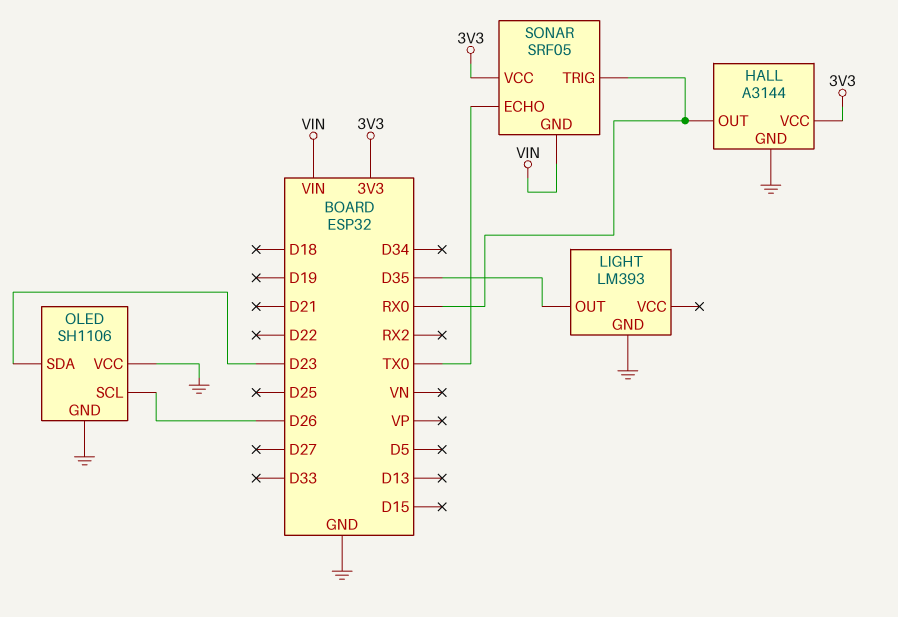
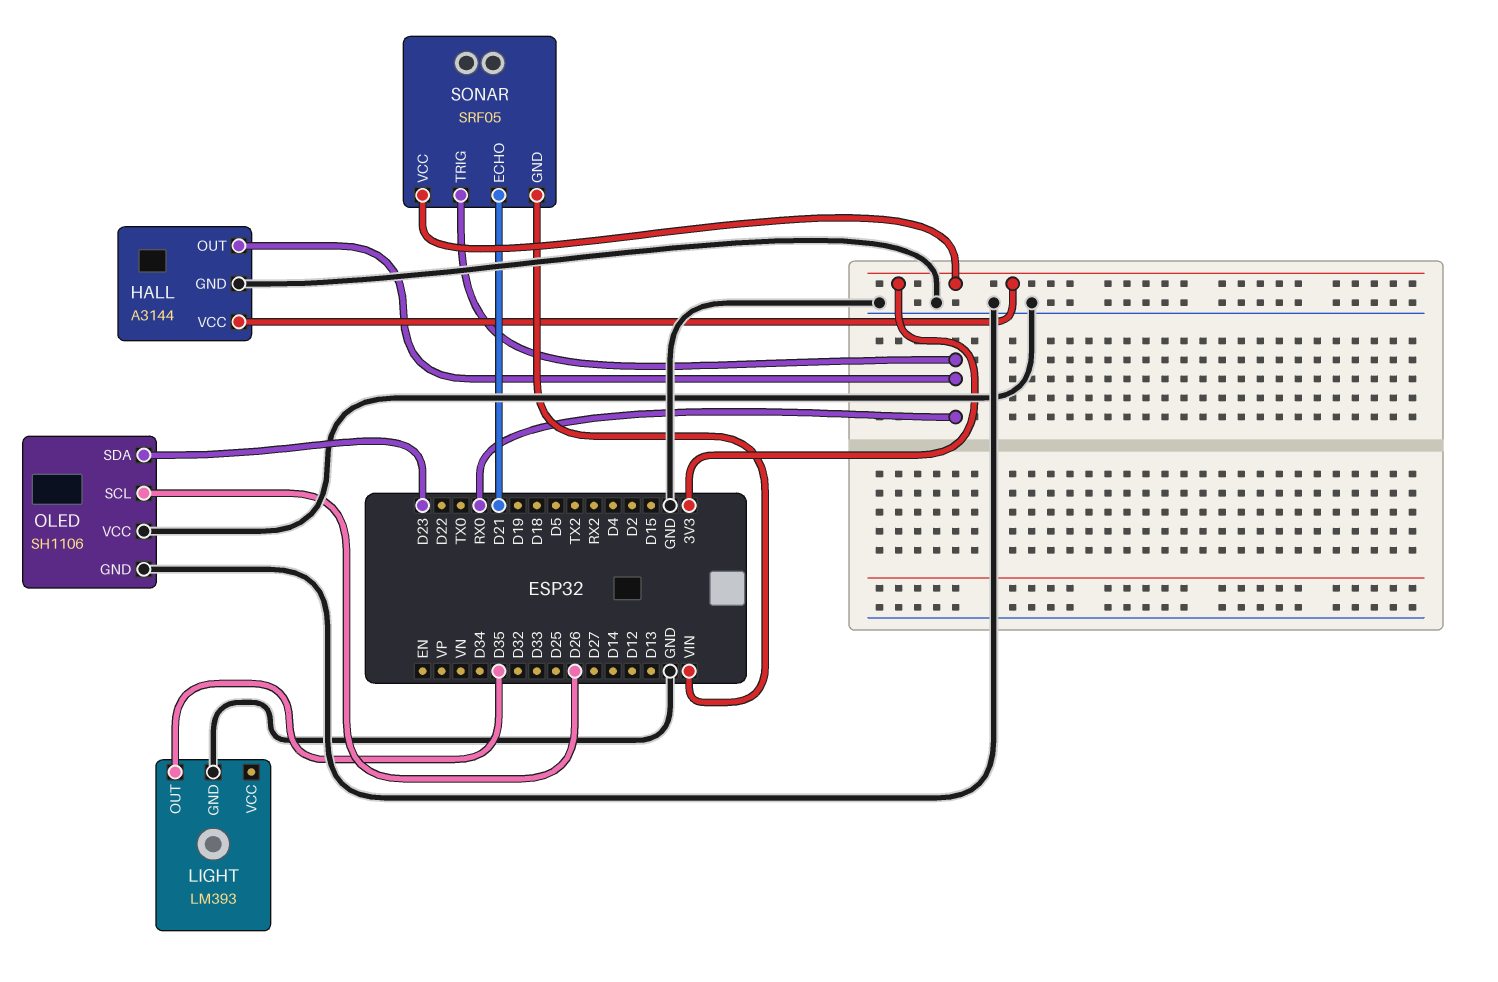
SONAR pin ECHO: TX0 -> D21

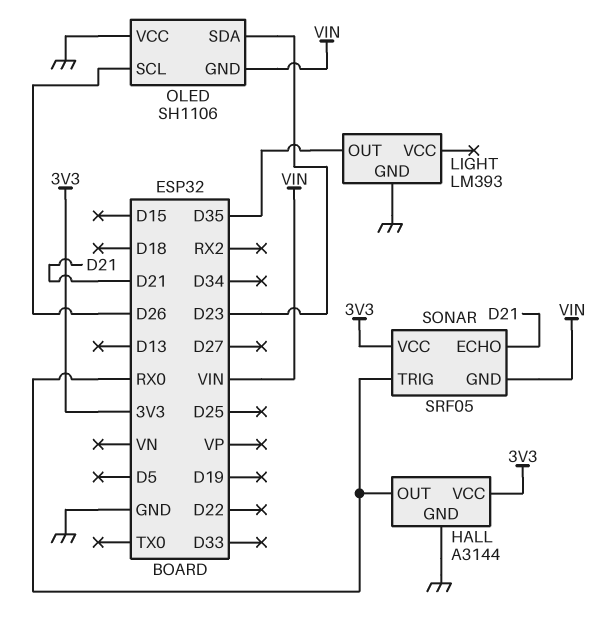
OLED pin GND: GND -> VIN

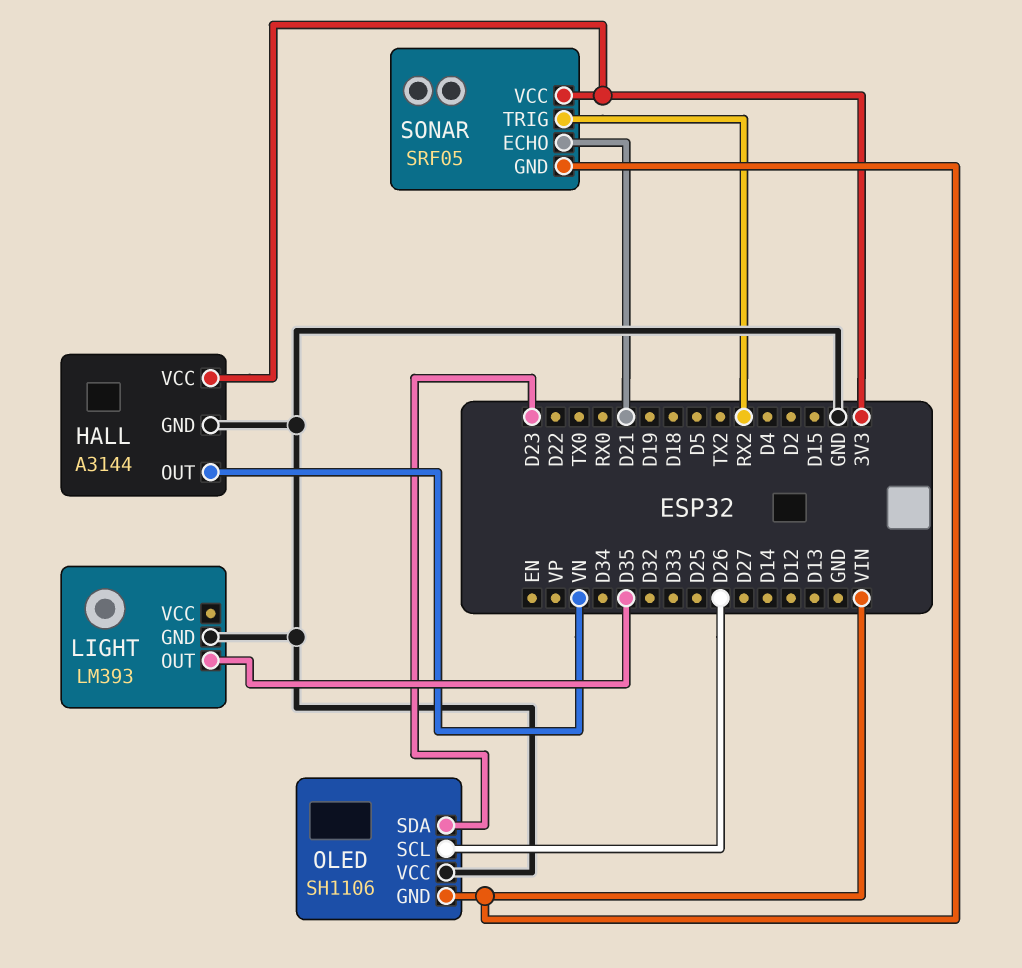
HALL pin OUT: RX0 -> VN
SONAR pin TRIG: RX0 -> RX2

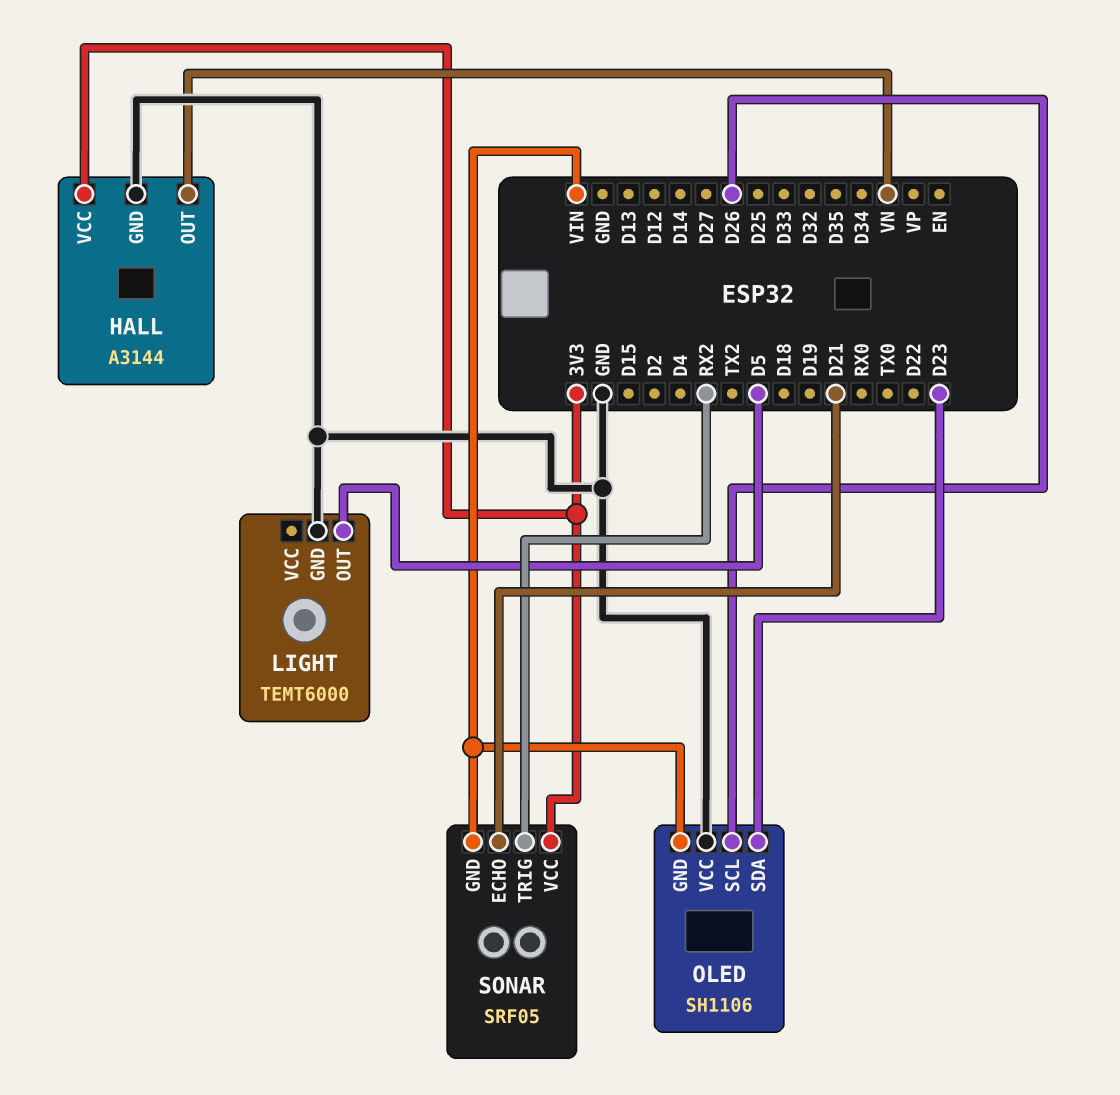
LIGHT: LM393 -> TEMT6000
LIGHT pin OUT: D35 -> D5

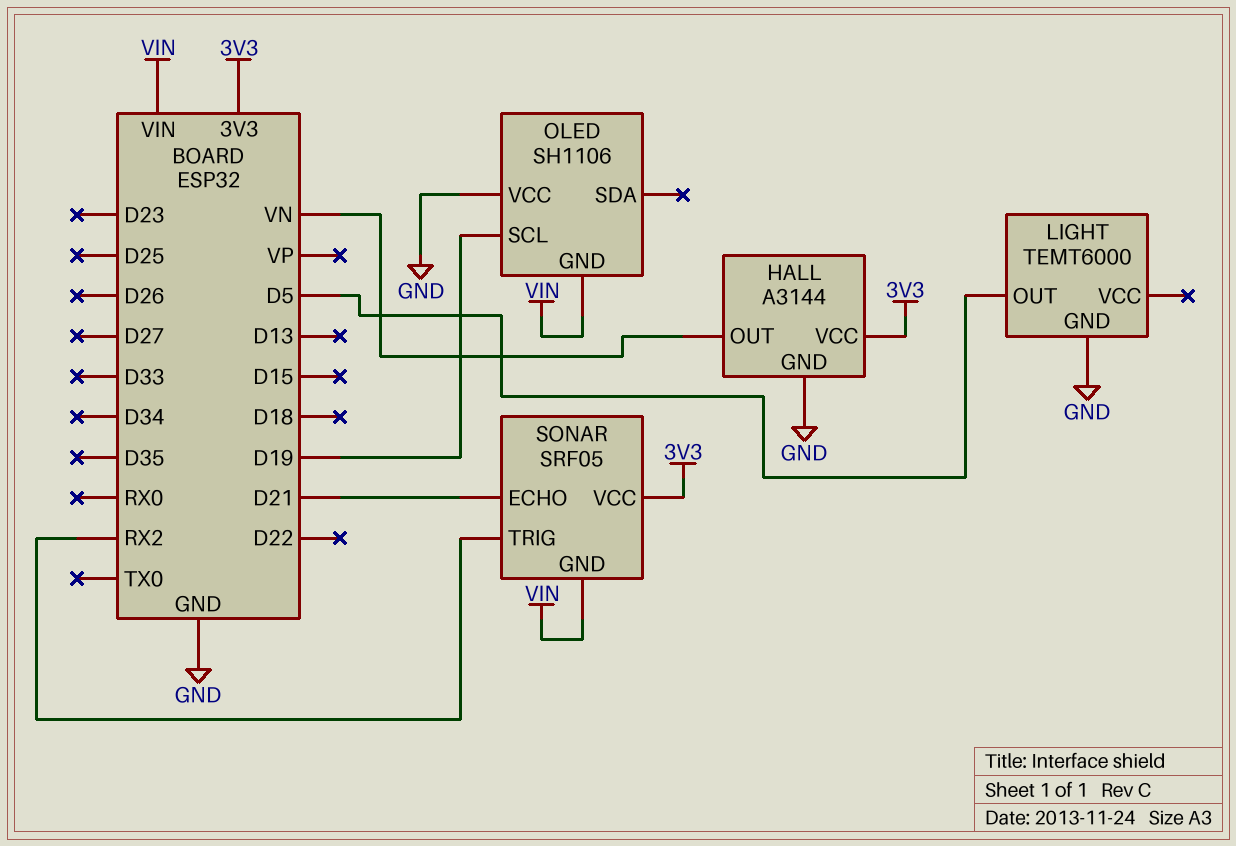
OLED pin SCL: D26 -> D19
OLED pin SDA: D23 -> none

